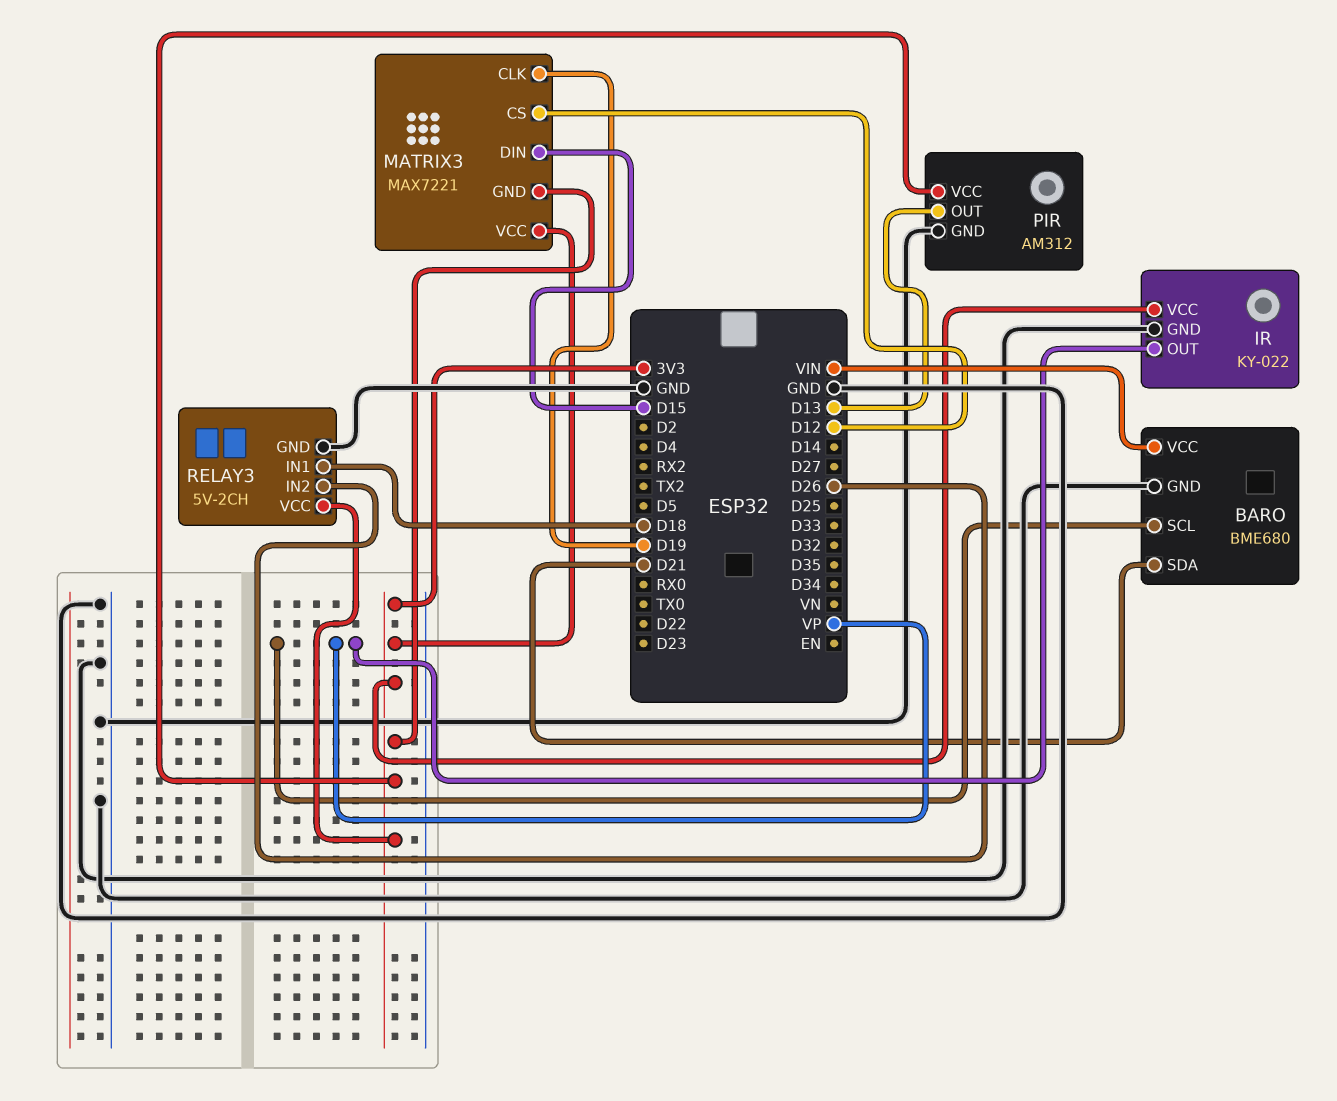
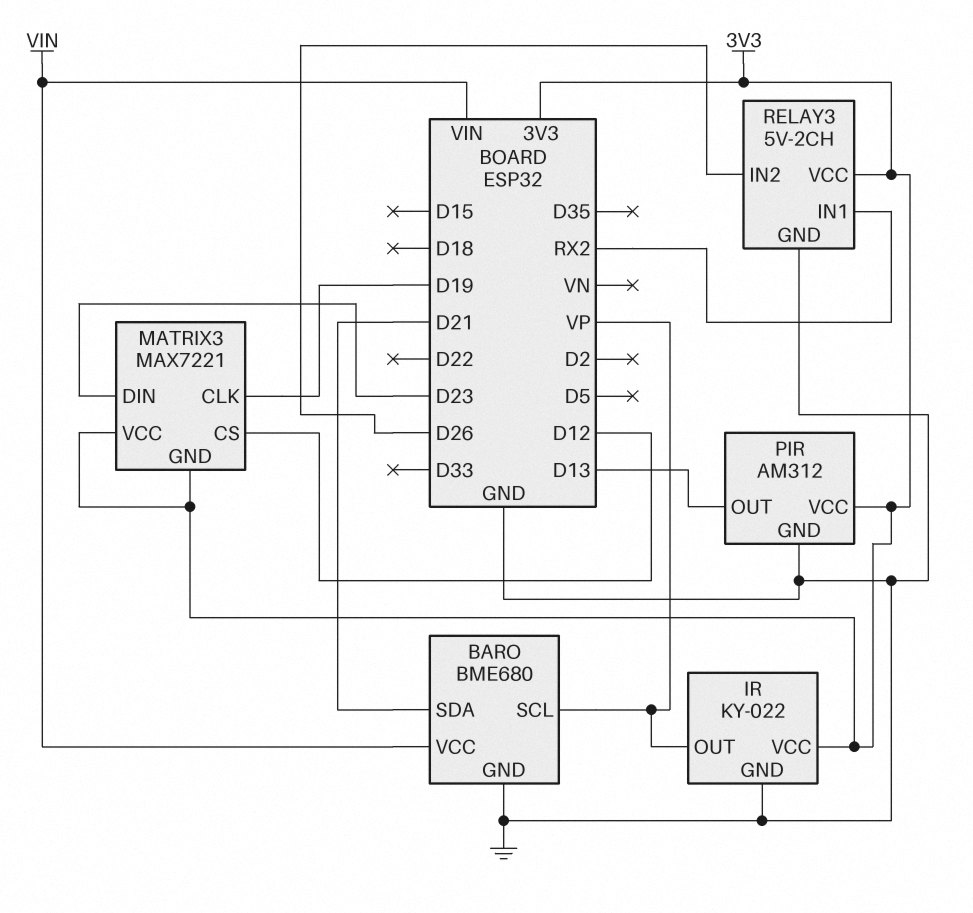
MATRIX3 pin DIN: D15 -> D23
RELAY3 pin IN1: D18 -> RX2

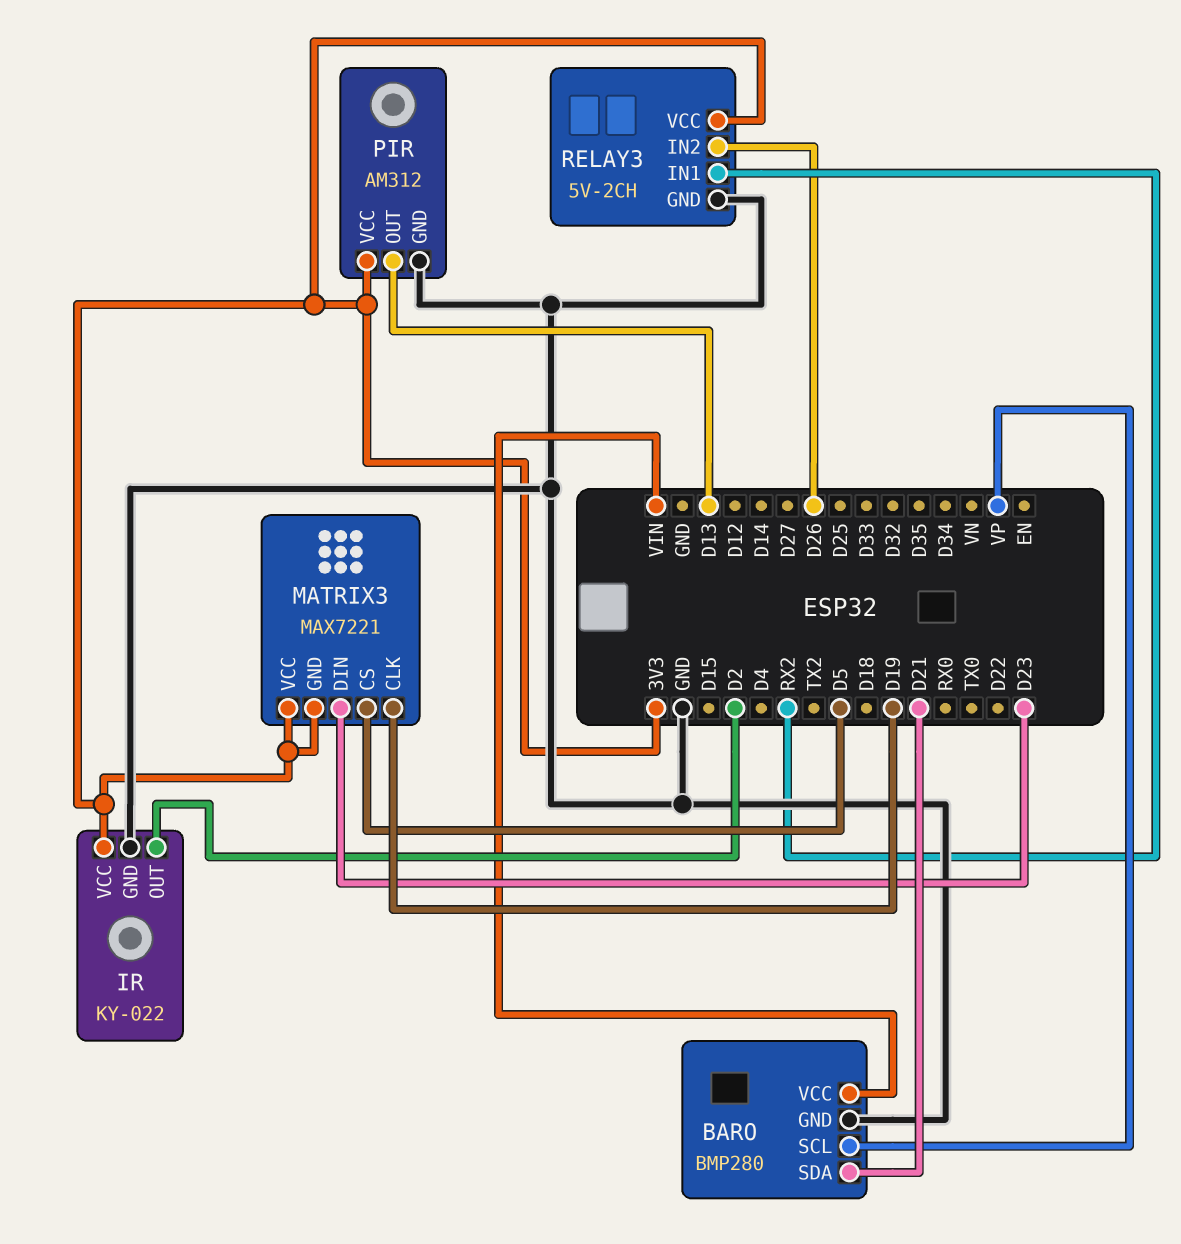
BARO: BME680 -> BMP280
IR pin OUT: VP -> D2
MATRIX3 pin CS: D12 -> D5

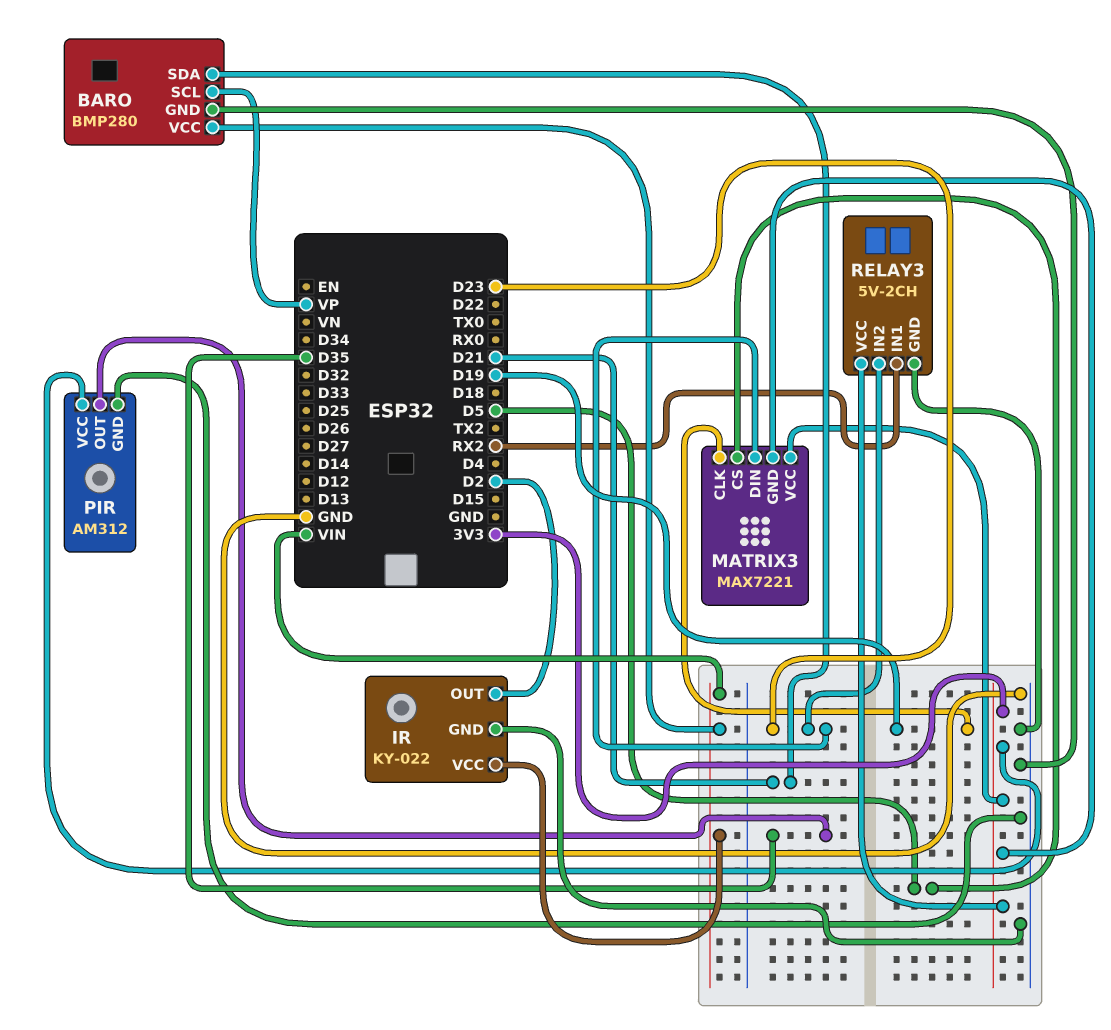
IR pin VCC: 3V3 -> VIN
PIR pin OUT: D13 -> D35
RELAY3 pin IN2: D26 -> D23

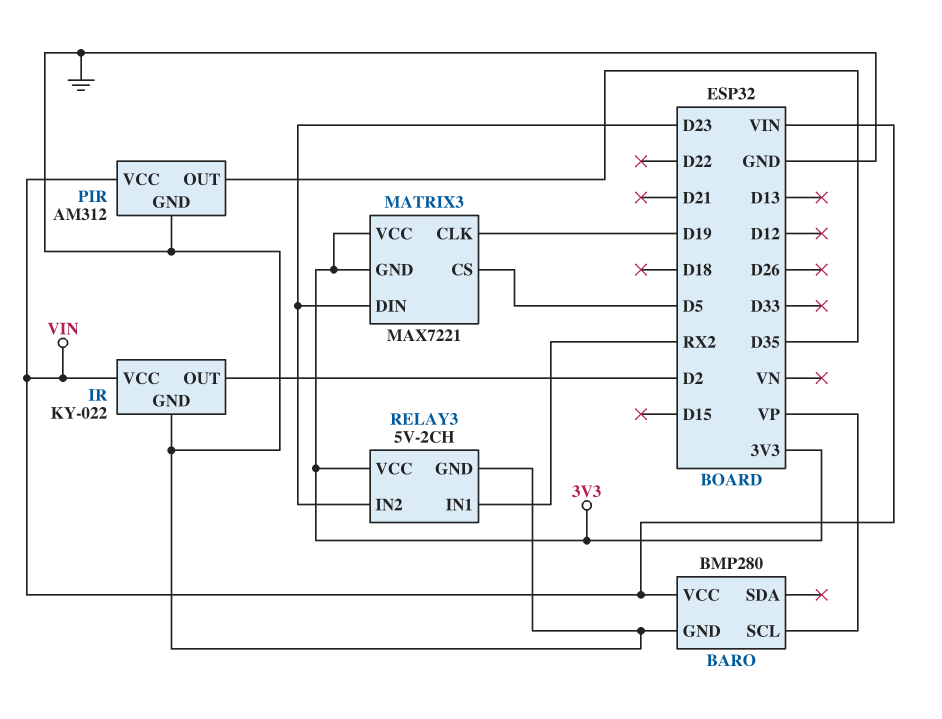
BARO pin SDA: D21 -> none
PIR pin VCC: 3V3 -> VIN

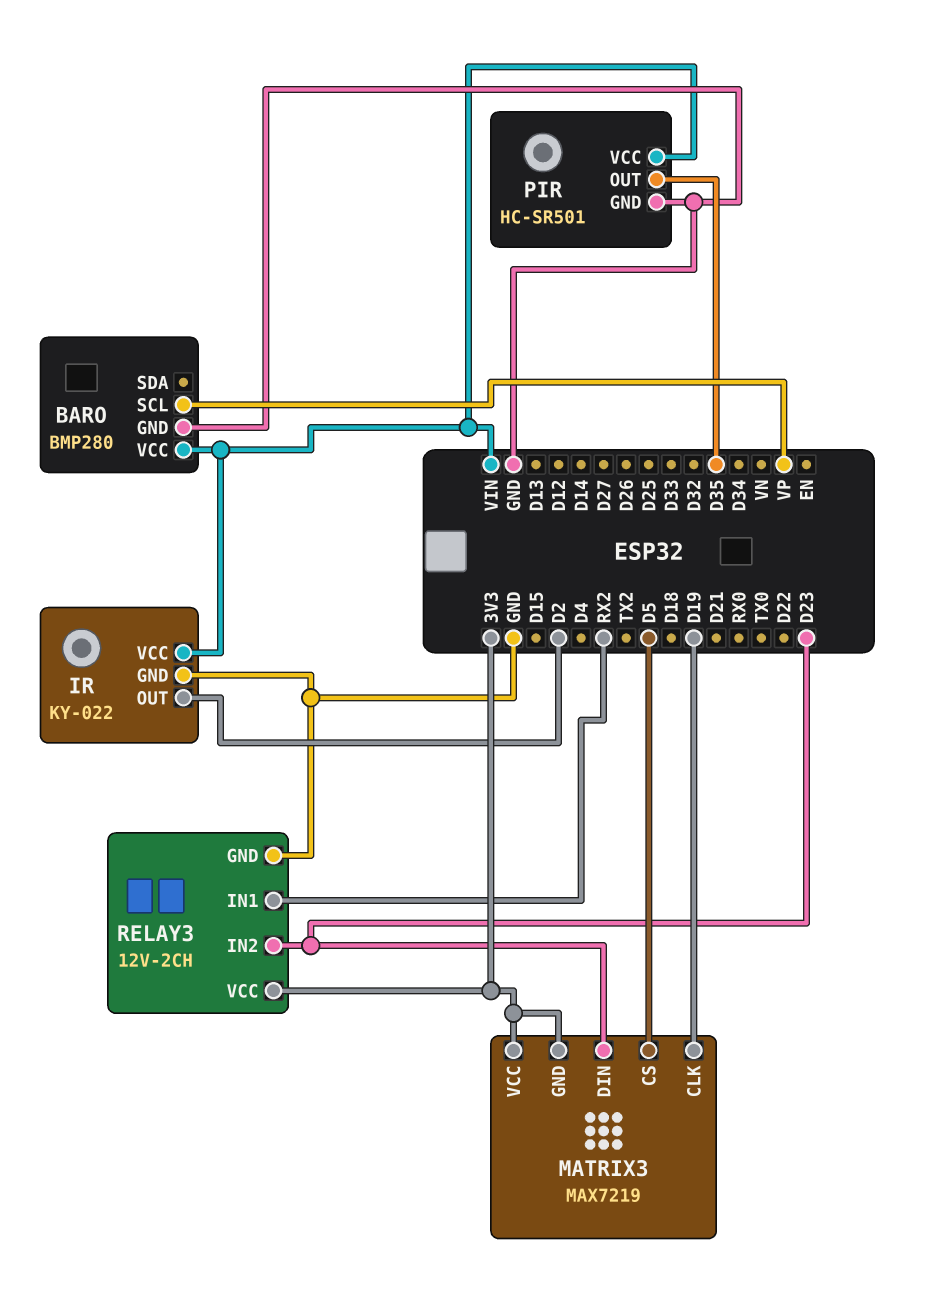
MATRIX3: MAX7221 -> MAX7219
PIR: AM312 -> HC-SR501
RELAY3: 5V-2CH -> 12V-2CH

